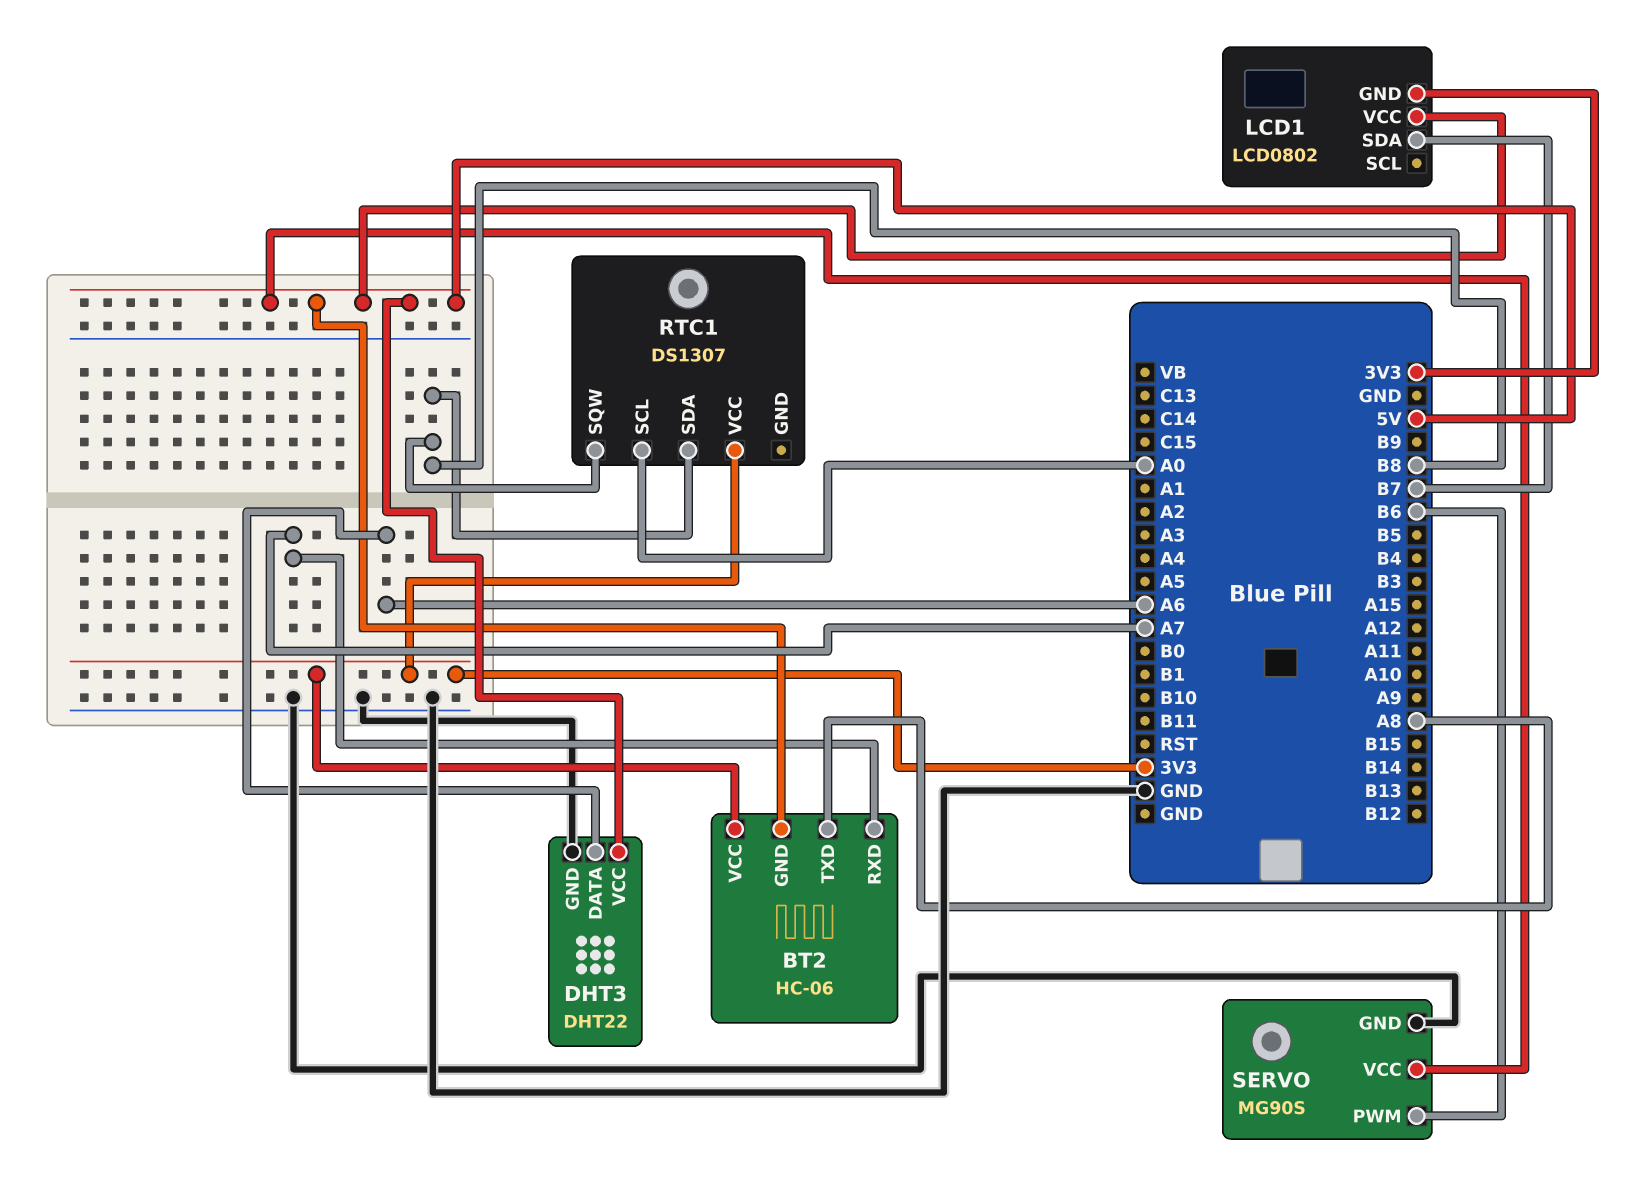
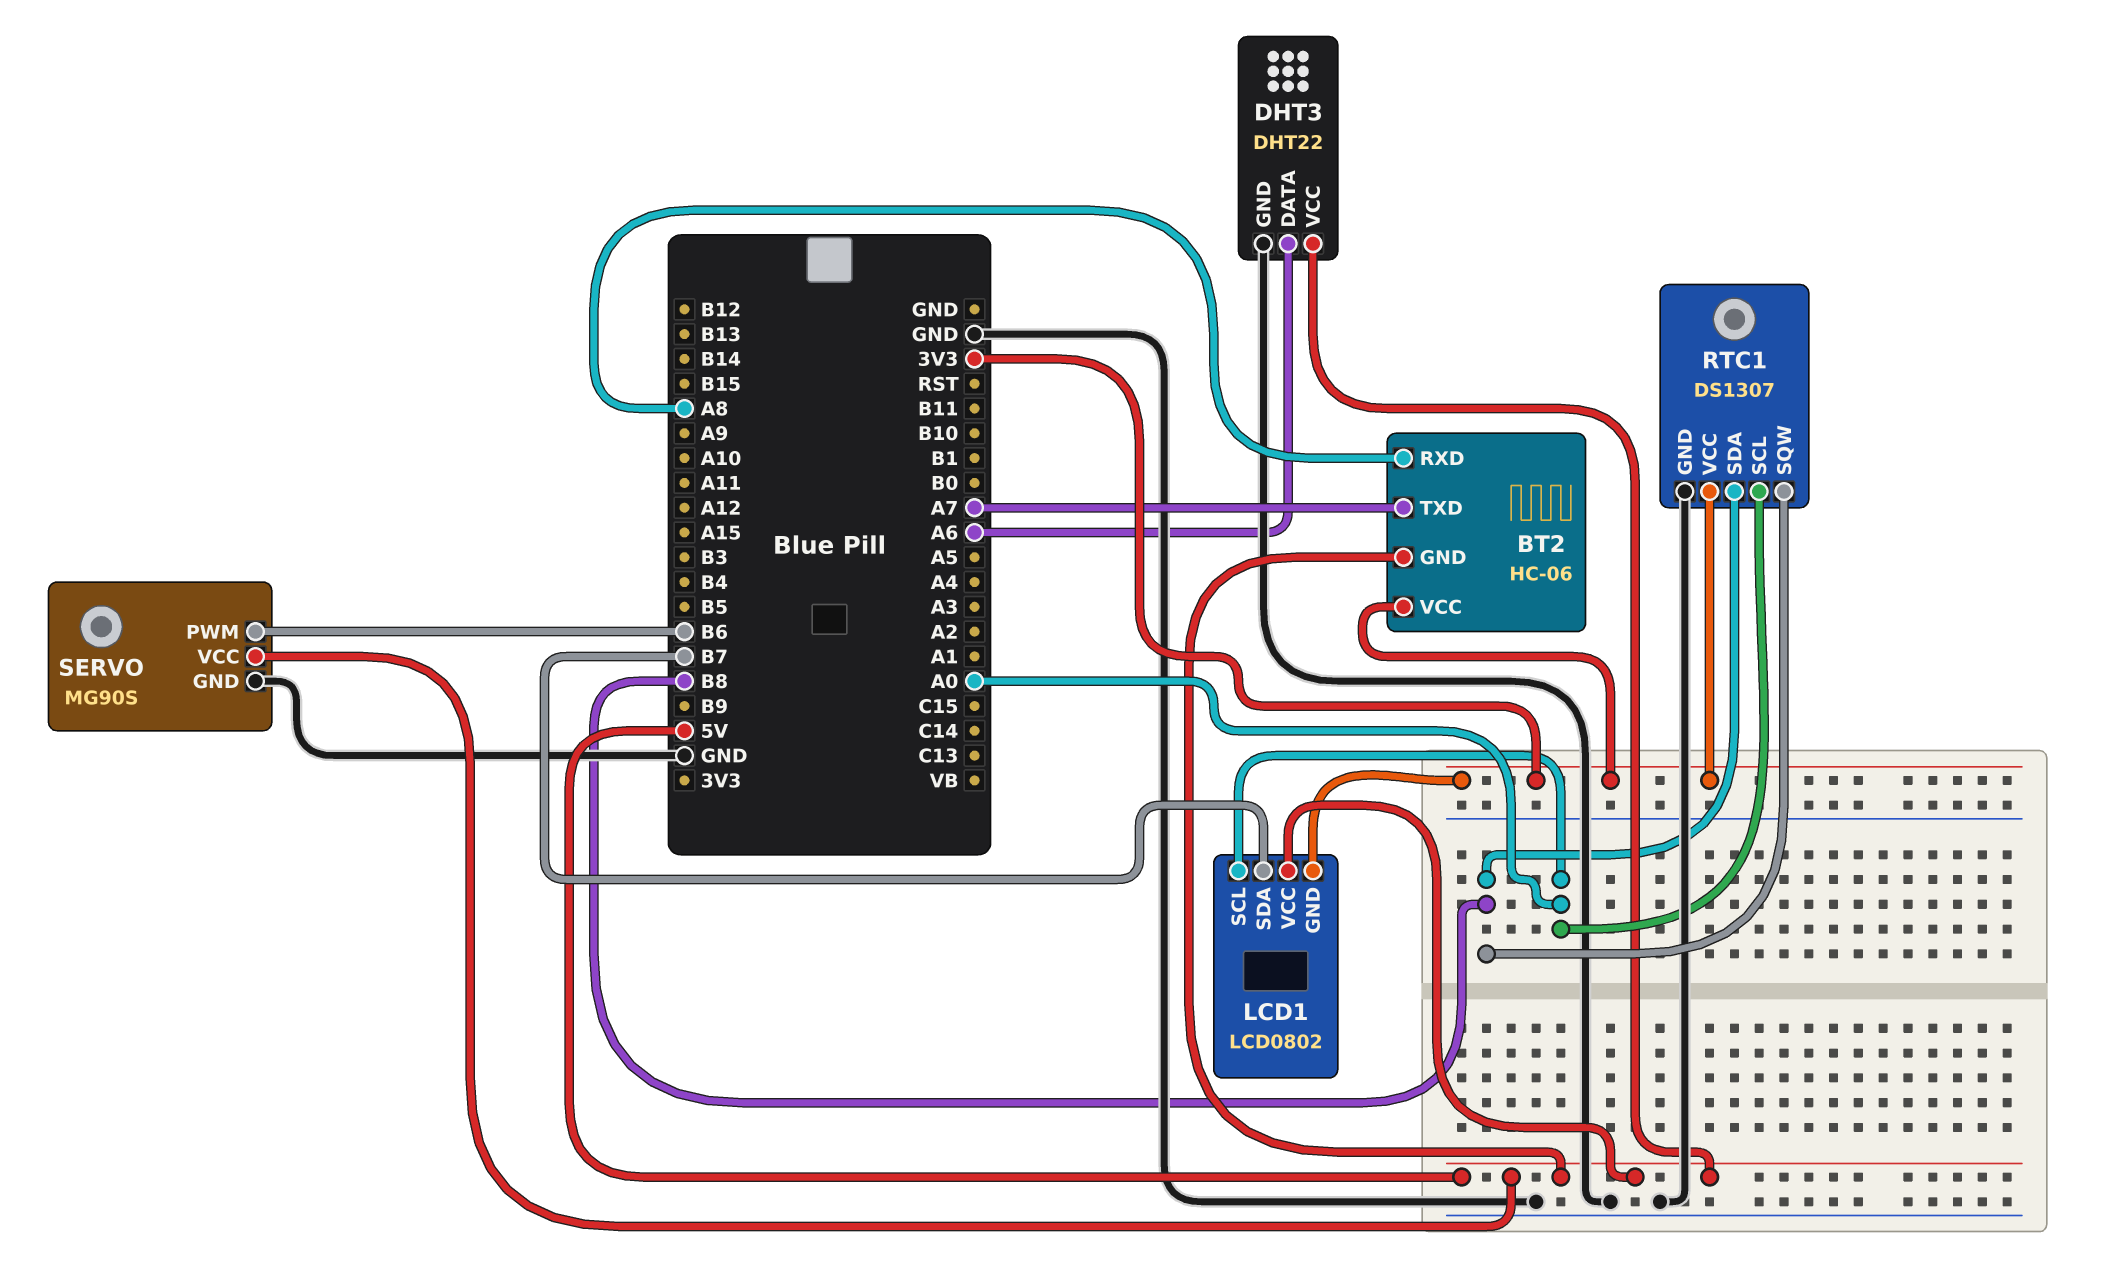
BT2 pin RXD: A7 -> A8
BT2 pin TXD: A8 -> A7
LCD1 pin SCL: none -> A0
RTC1 pin GND: none -> GND

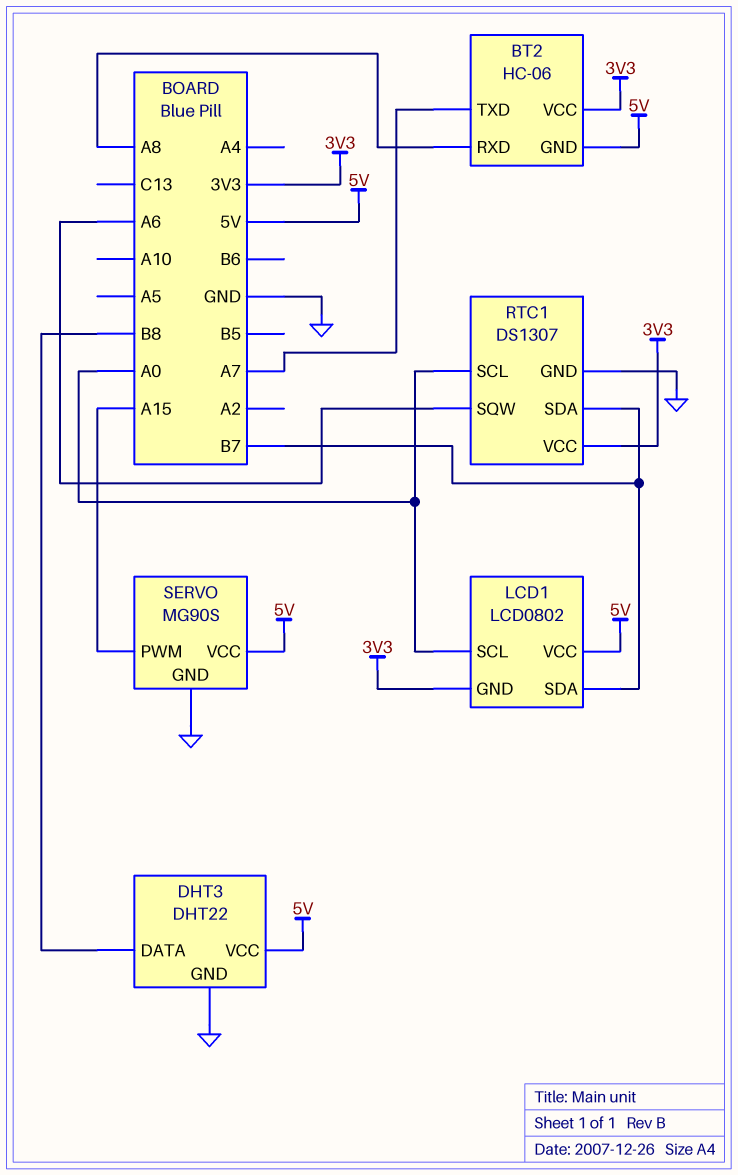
DHT3 pin DATA: A6 -> B8
RTC1 pin SDA: B8 -> B7
RTC1 pin SQW: B8 -> A6
SERVO pin PWM: B6 -> A15

